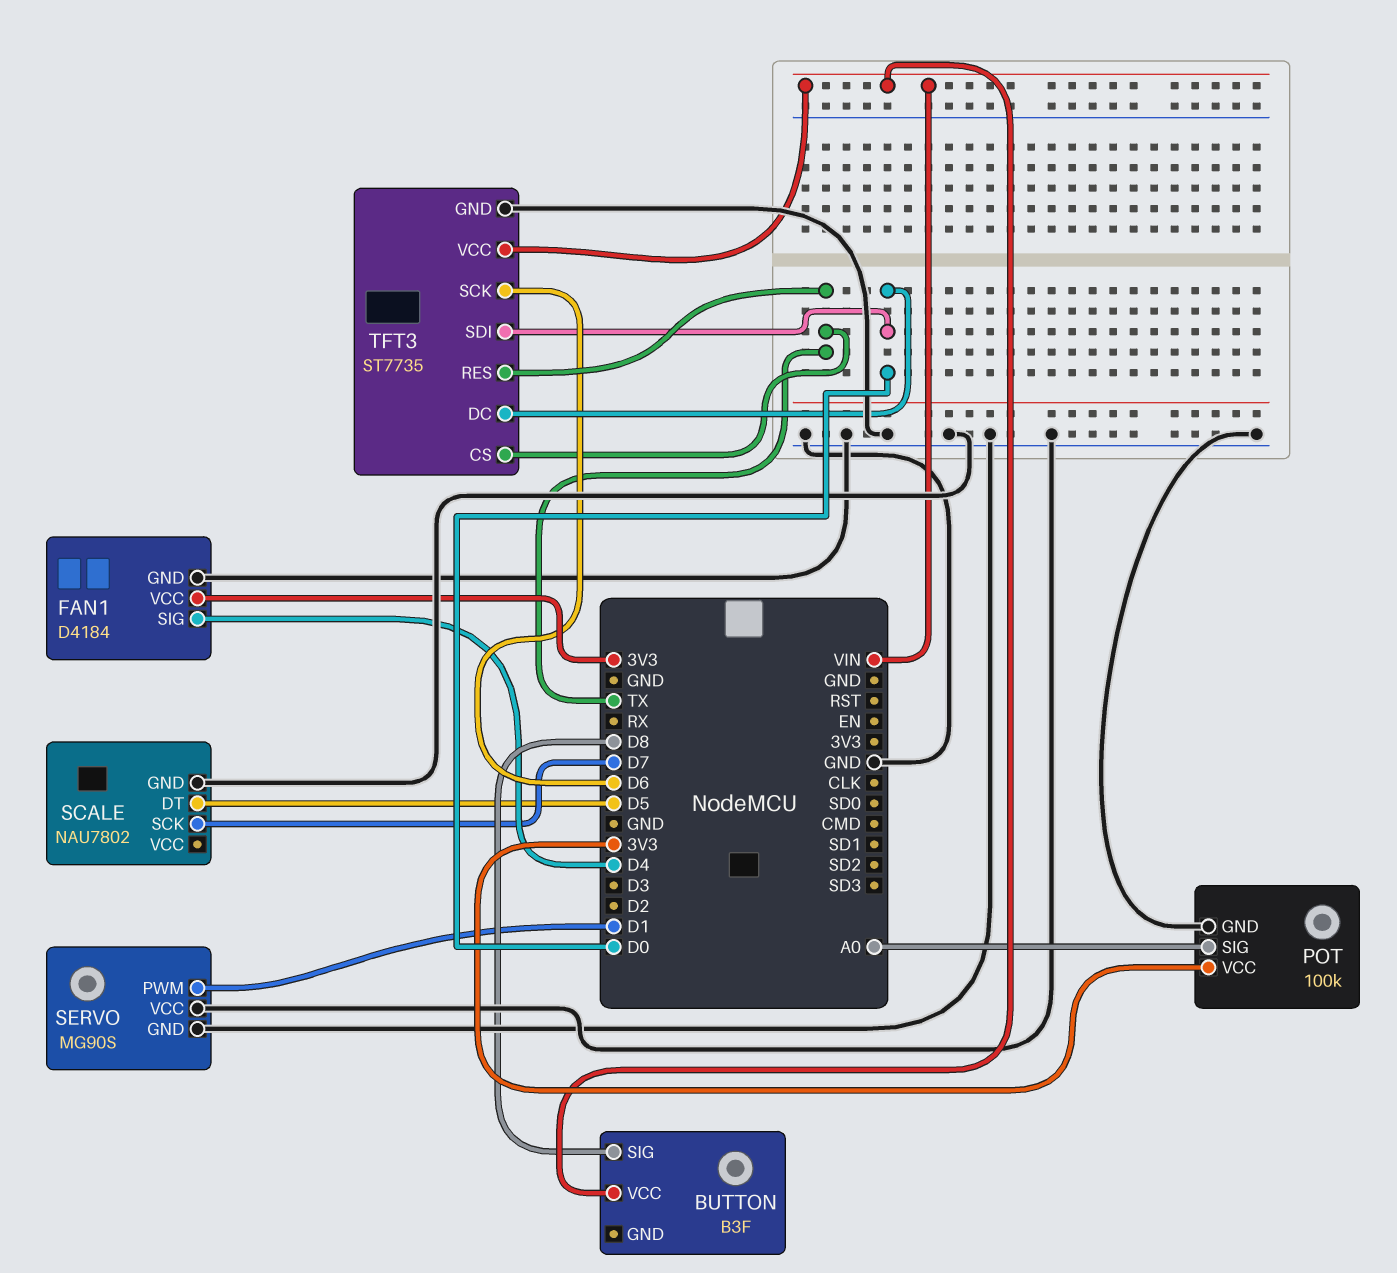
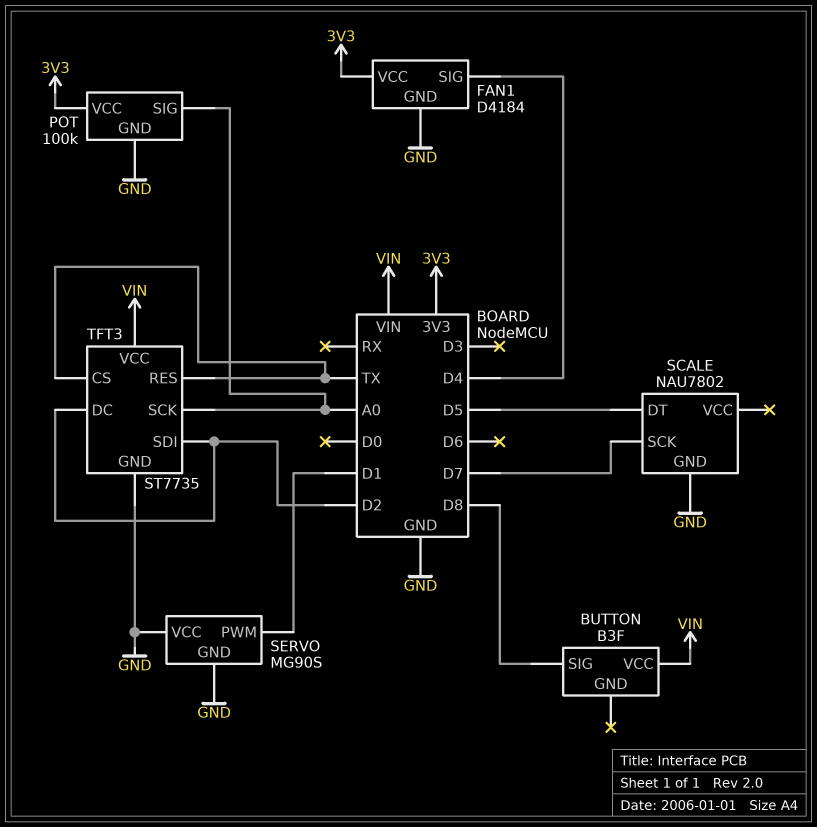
TFT3 pin DC: D0 -> D2
TFT3 pin SCK: D6 -> A0
TFT3 pin SDI: D0 -> D2

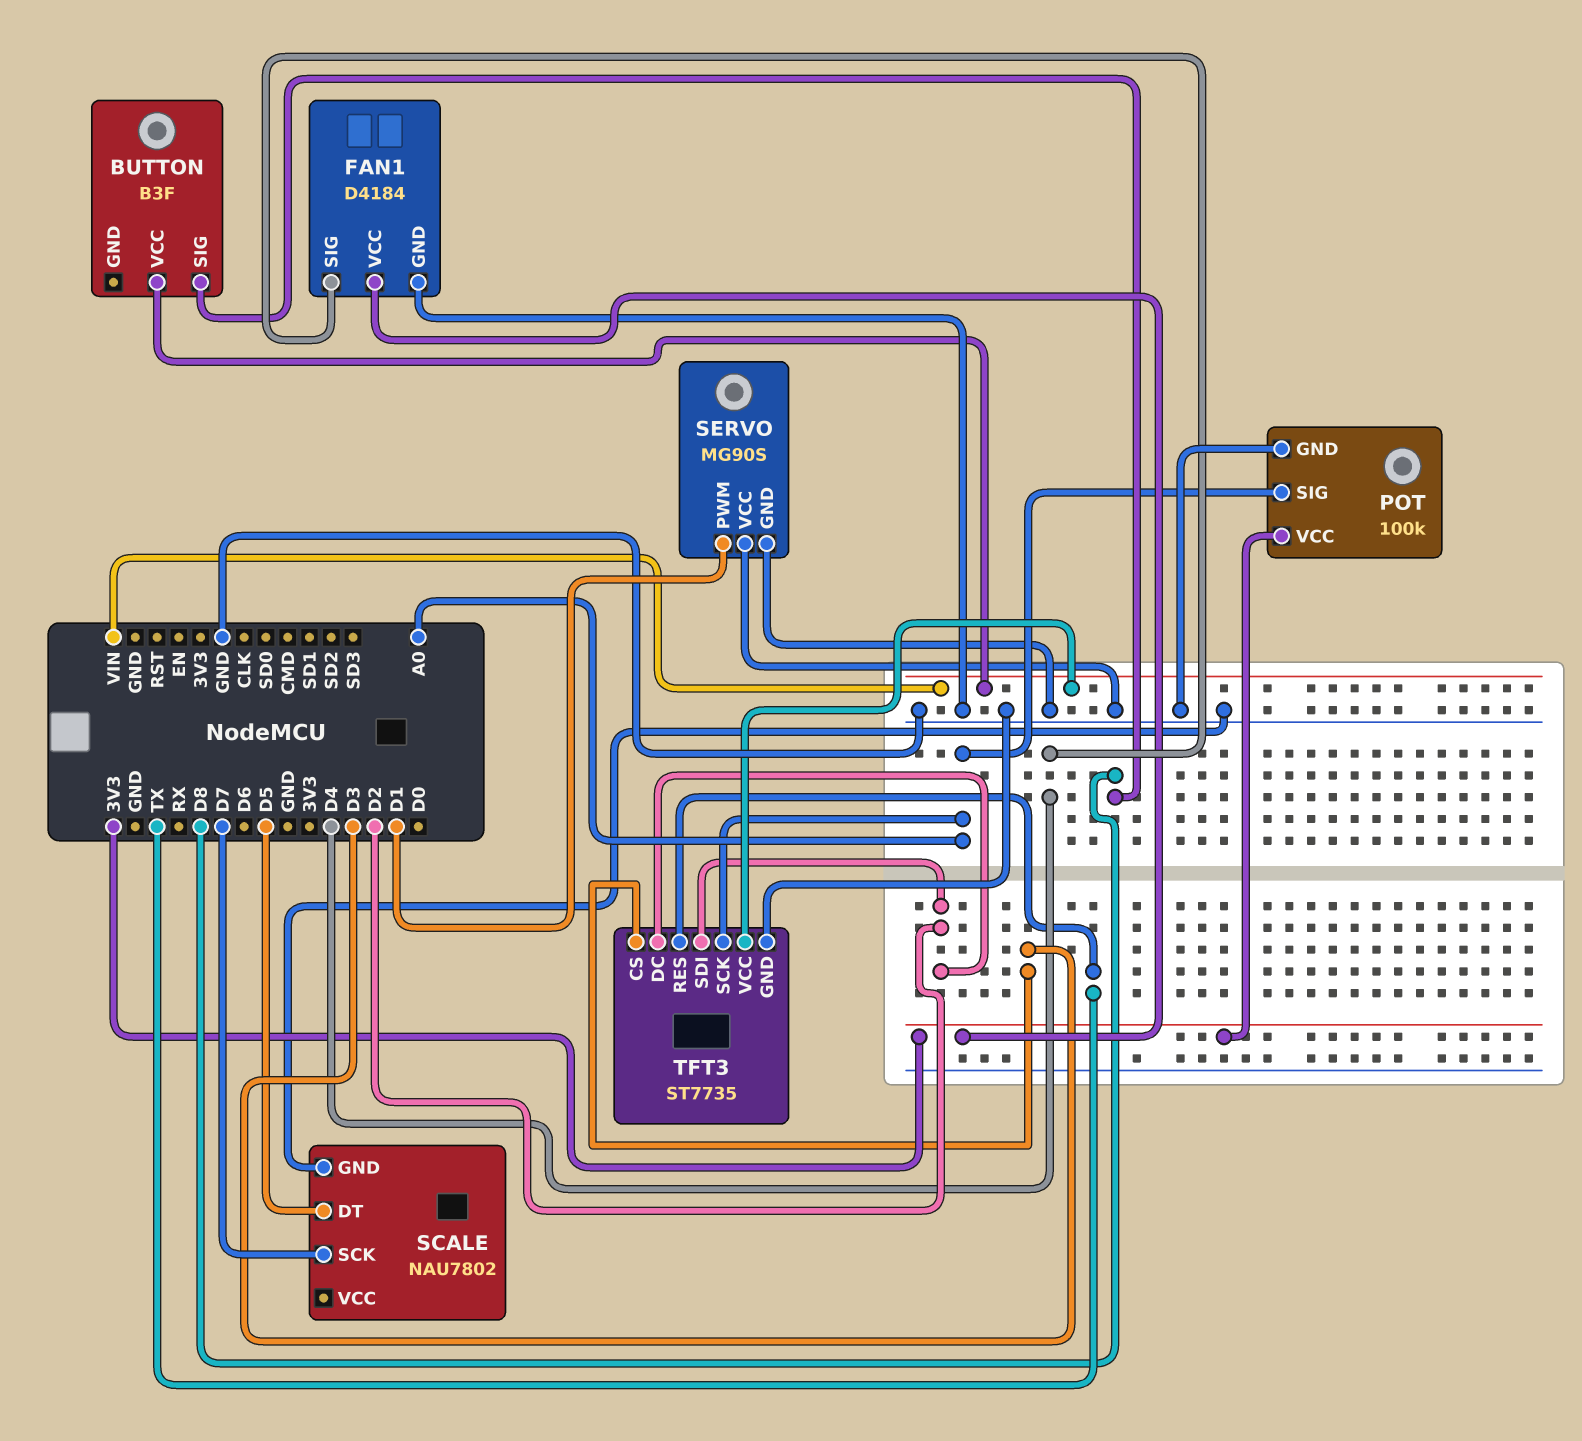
TFT3 pin CS: TX -> D3

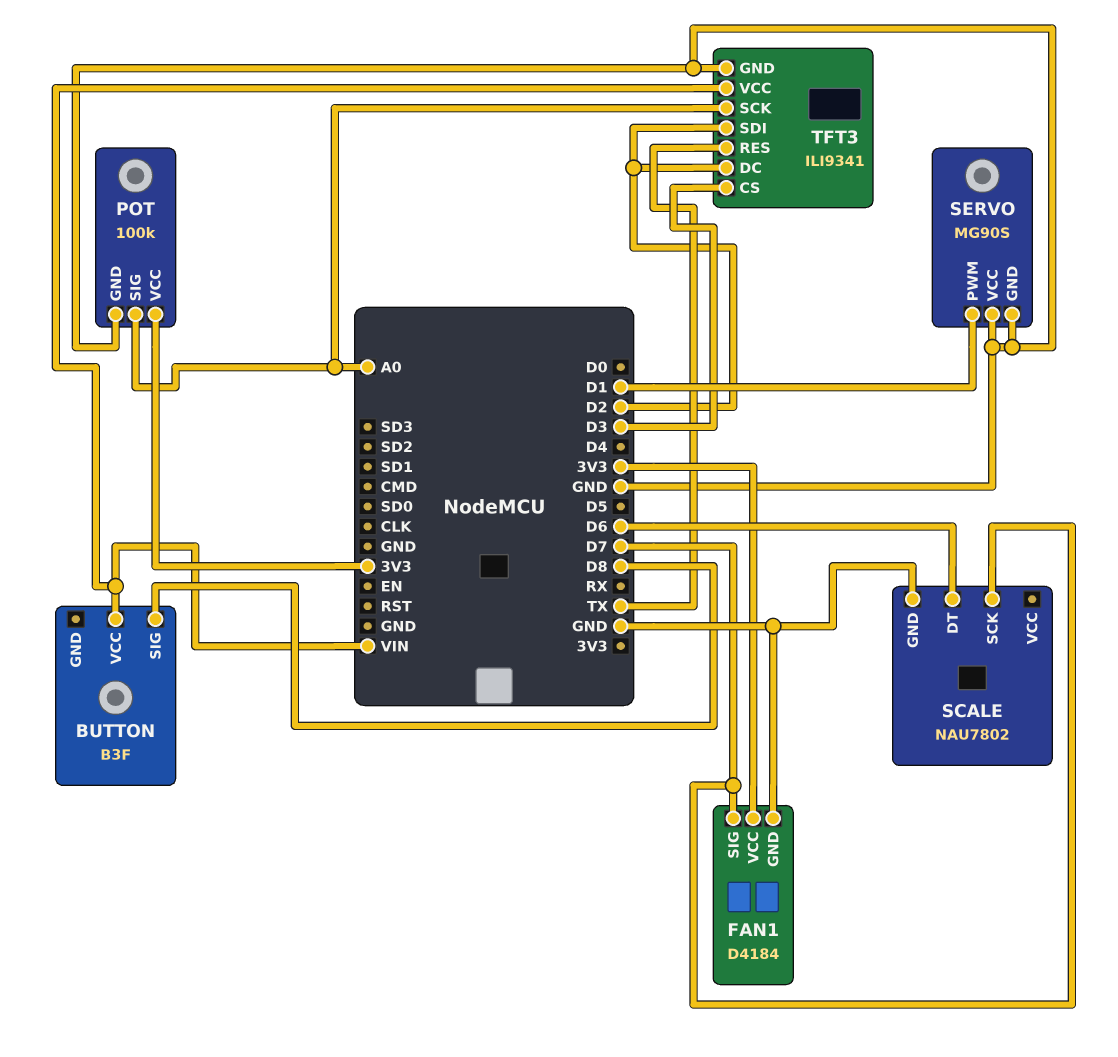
FAN1 pin SIG: D4 -> D7
SCALE pin DT: D5 -> D6
TFT3: ST7735 -> ILI9341

